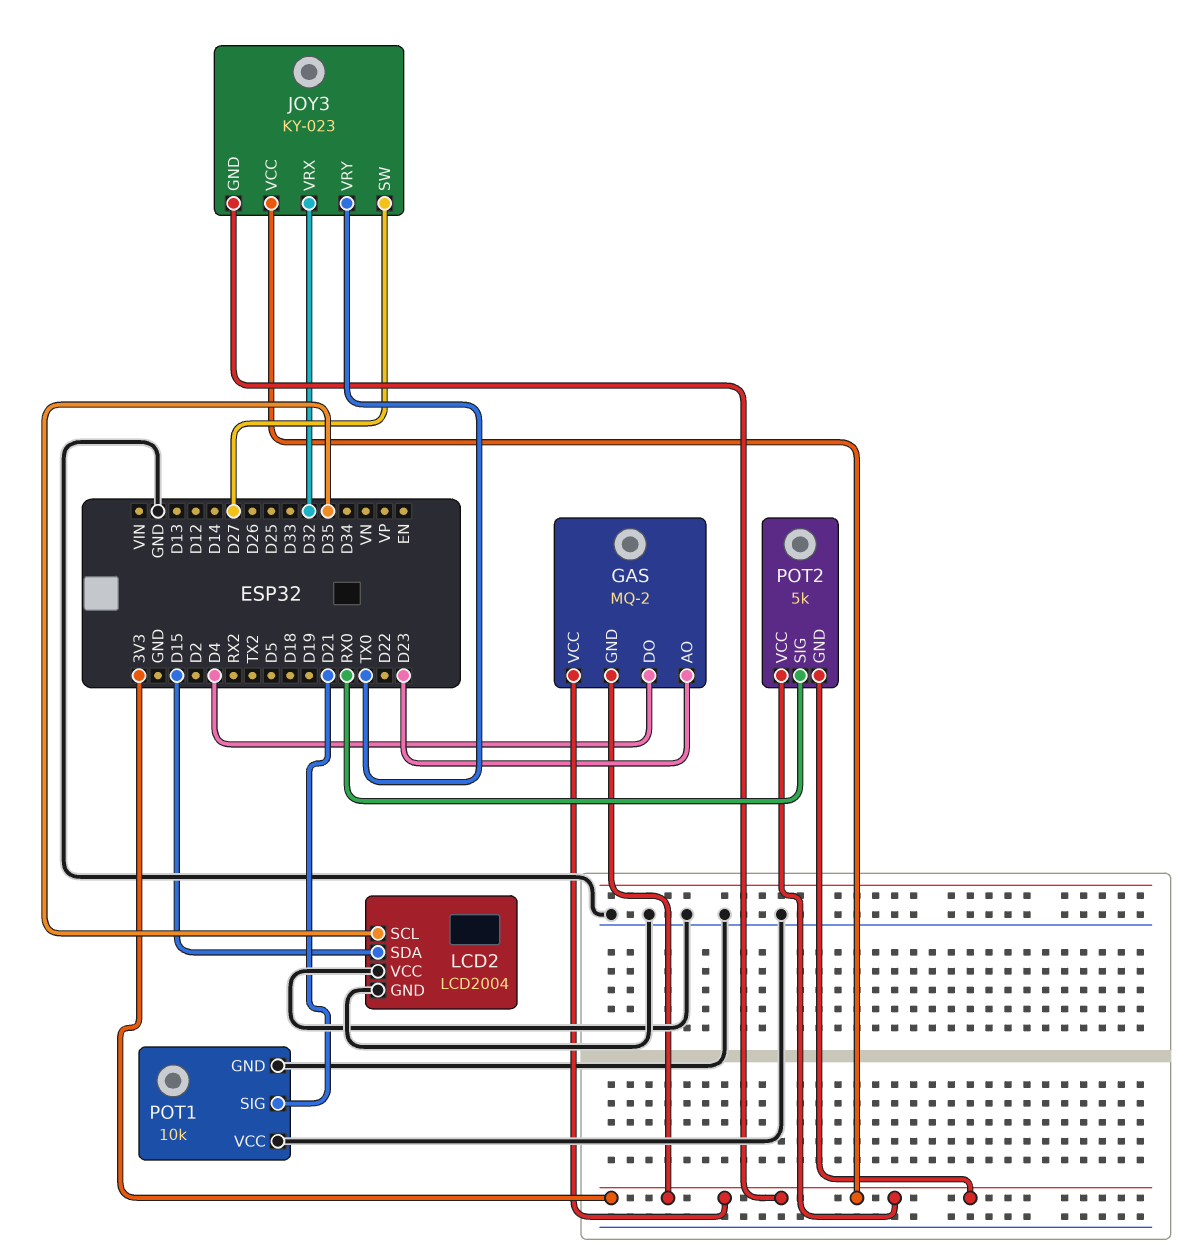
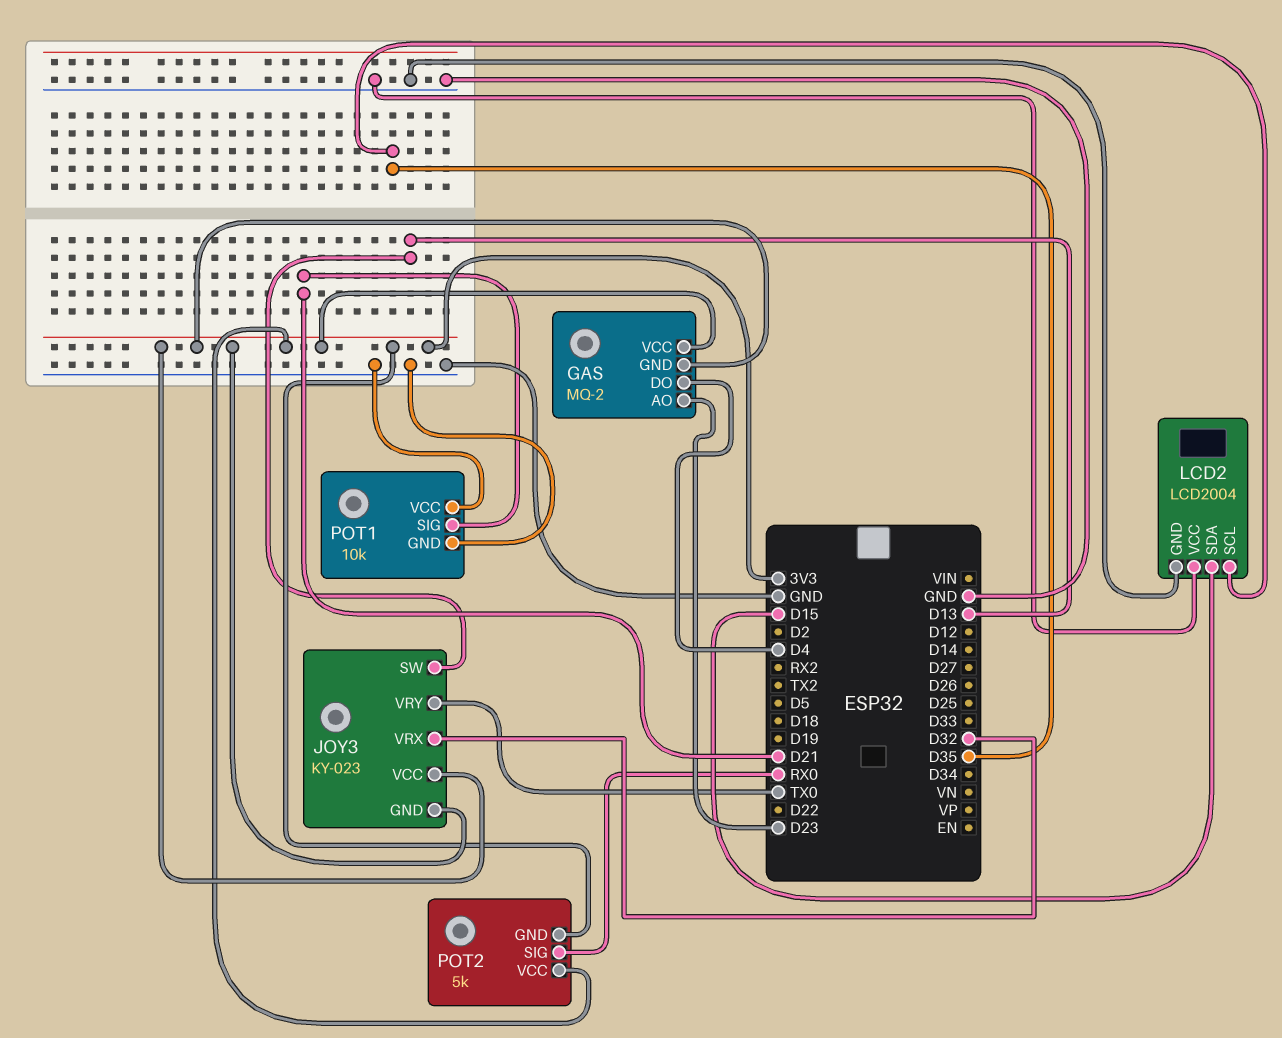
JOY3 pin SW: D27 -> D13

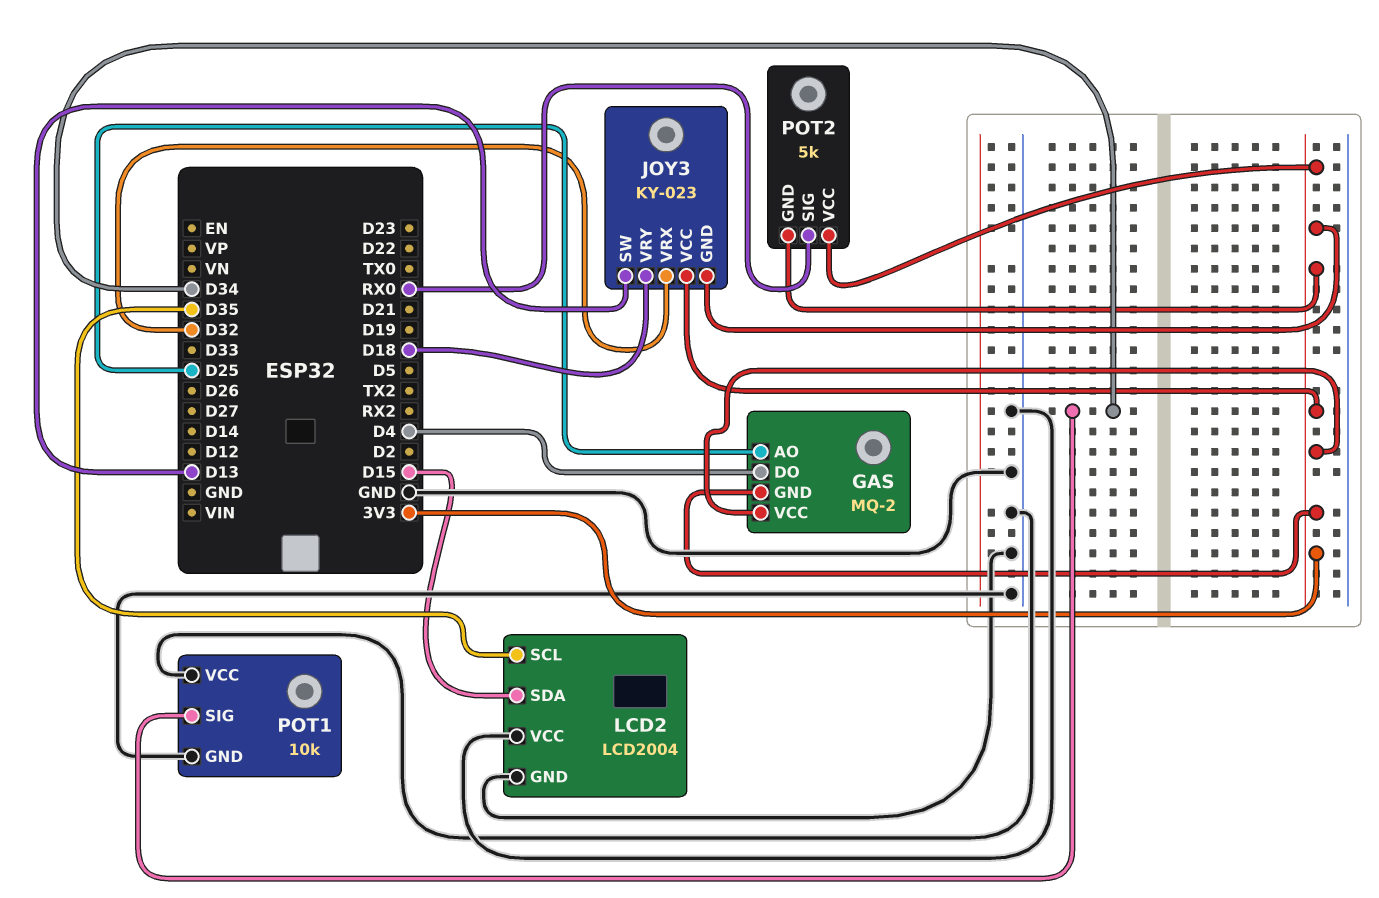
GAS pin AO: D23 -> D25
JOY3 pin VRY: TX0 -> D18
POT1 pin SIG: D21 -> D34

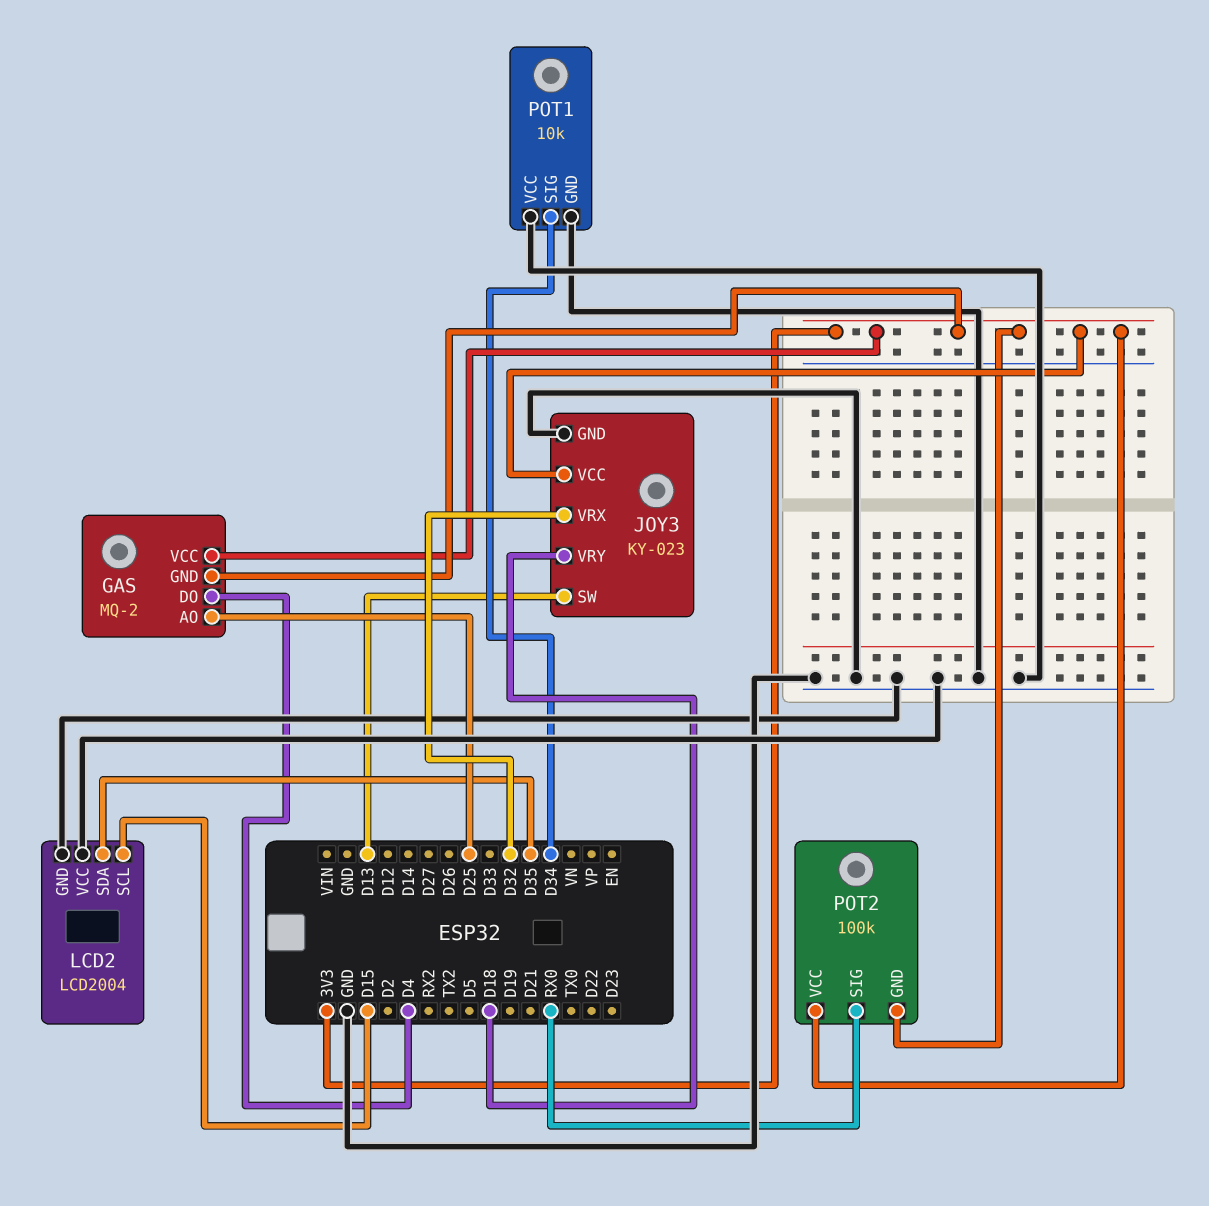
JOY3 pin GND: 3V3 -> GND
LCD2 pin SCL: D35 -> D15
LCD2 pin SDA: D15 -> D35
POT2: 5k -> 100k

